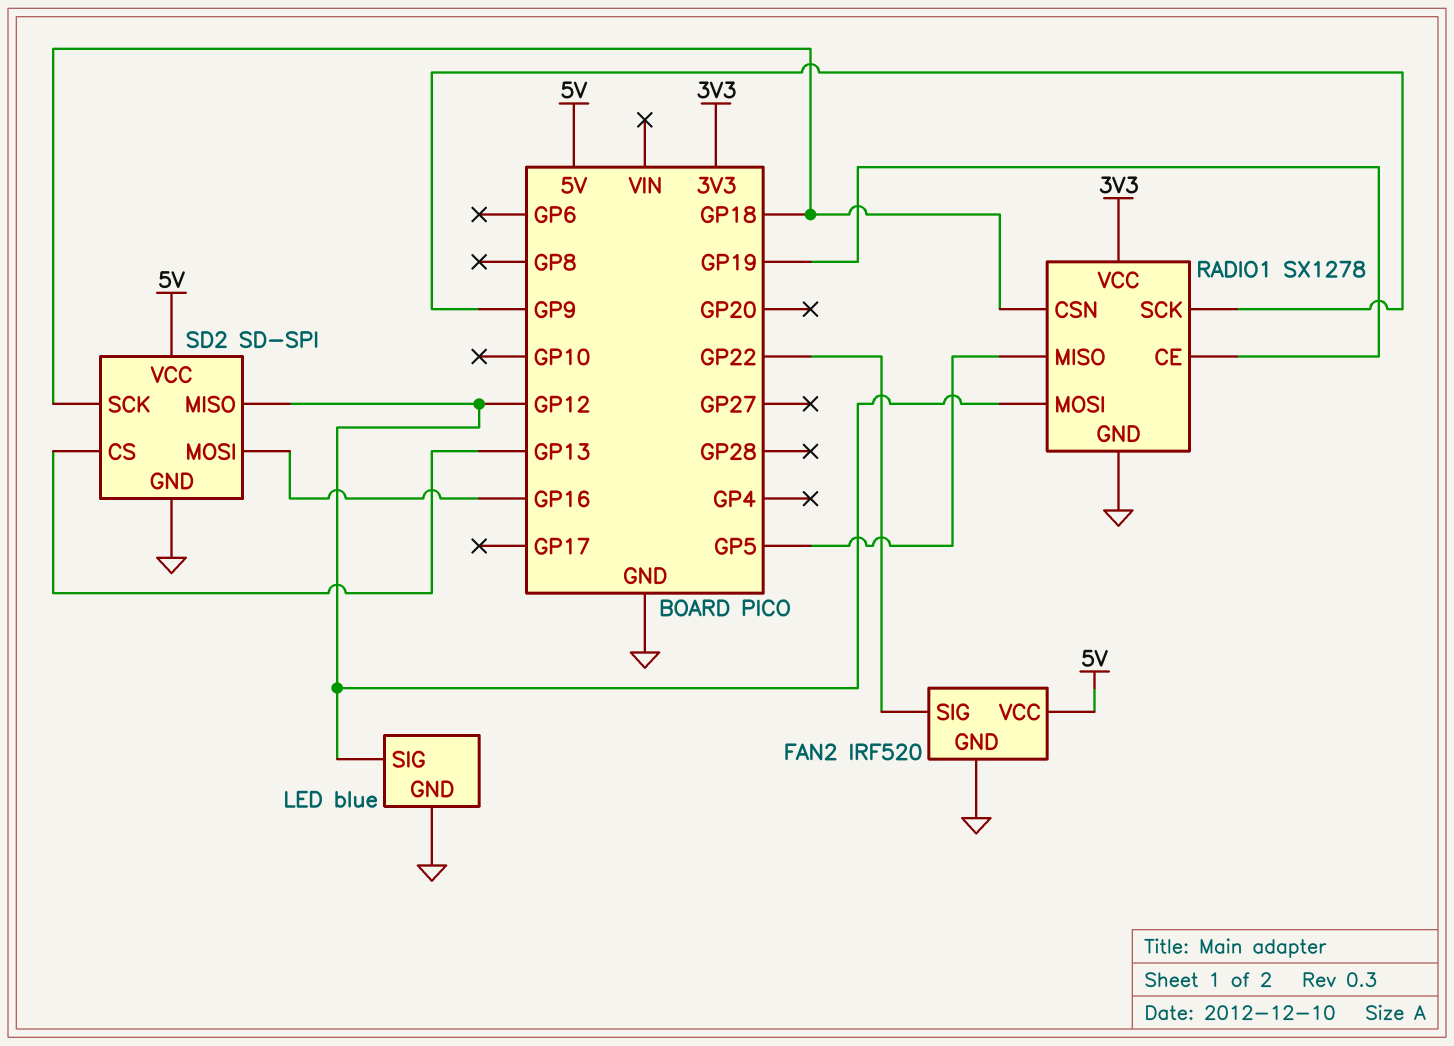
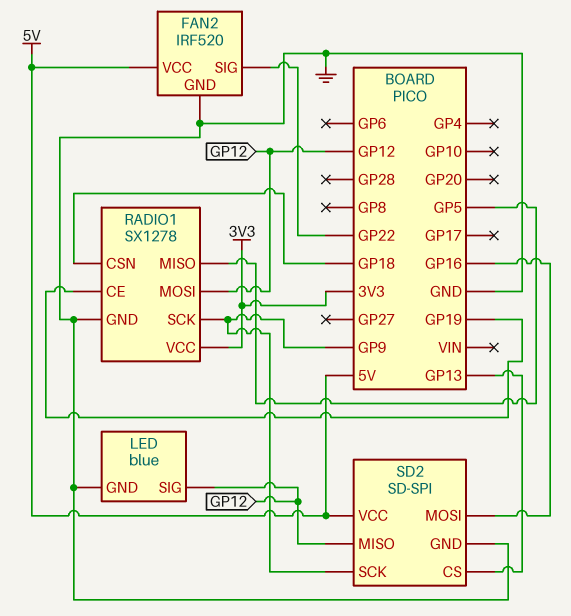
SD2 pin SCK: GP18 -> GP9

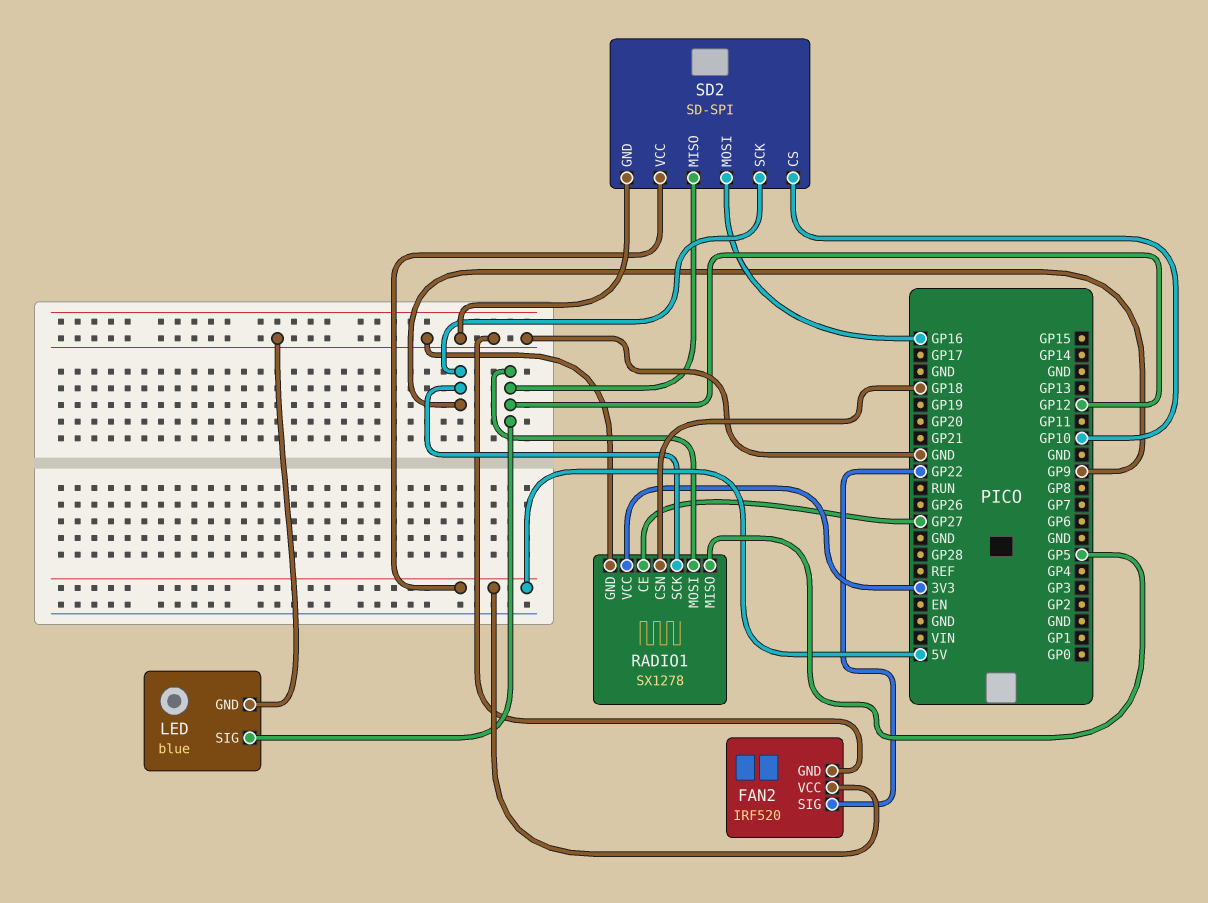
RADIO1 pin CE: GP19 -> GP27
SD2 pin CS: GP13 -> GP10

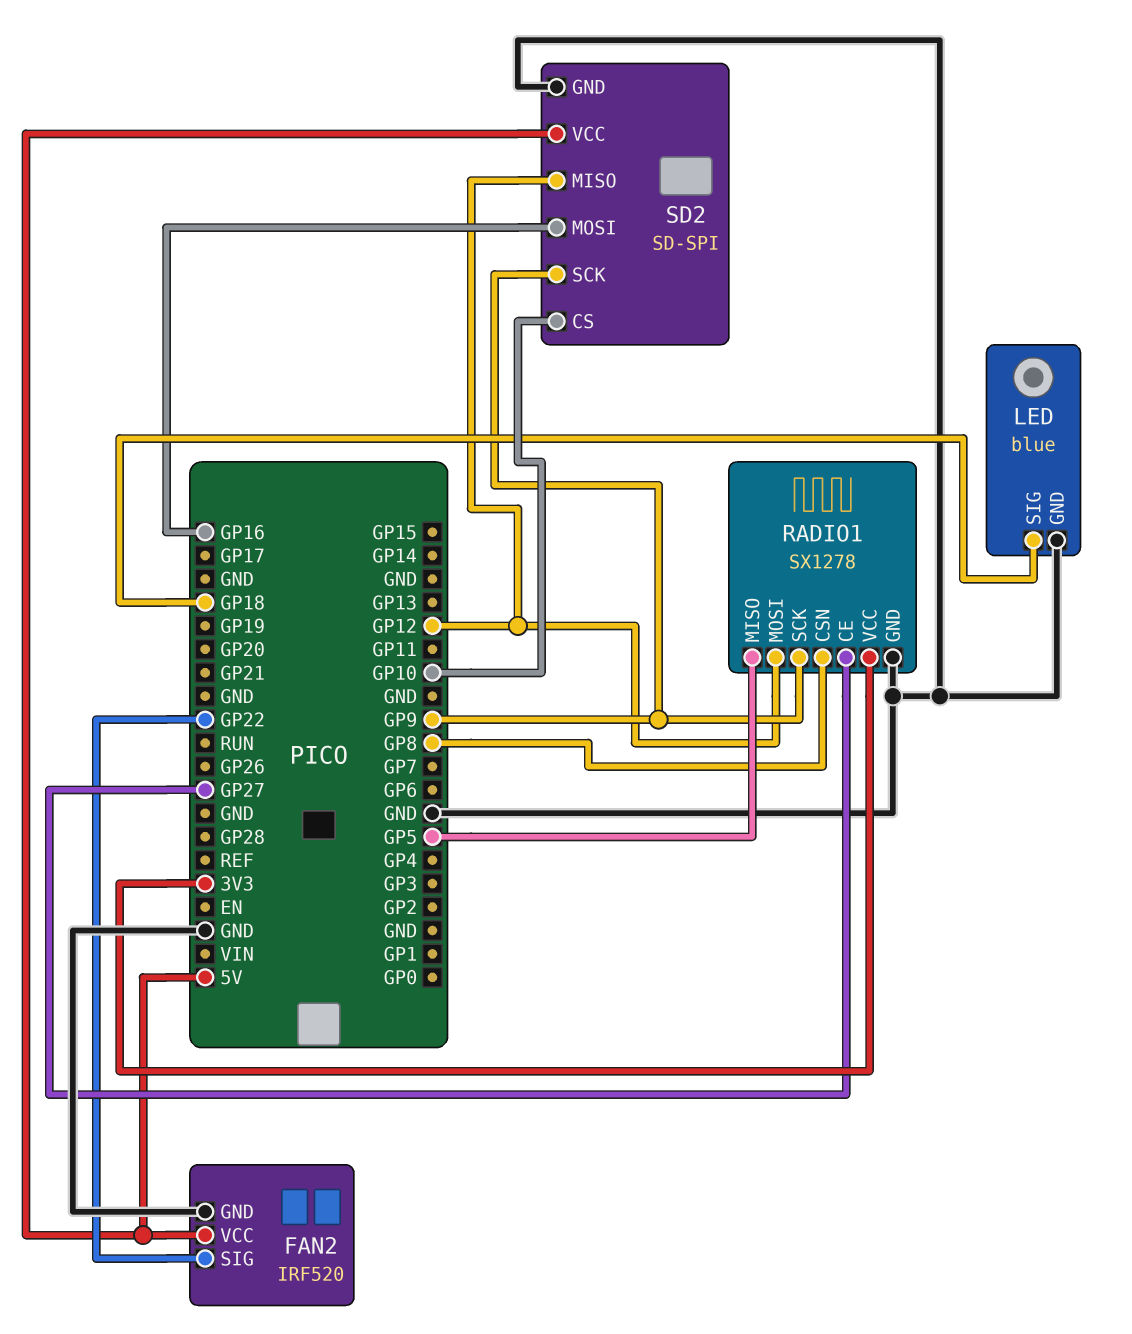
LED pin SIG: GP12 -> GP18
RADIO1 pin CSN: GP18 -> GP8

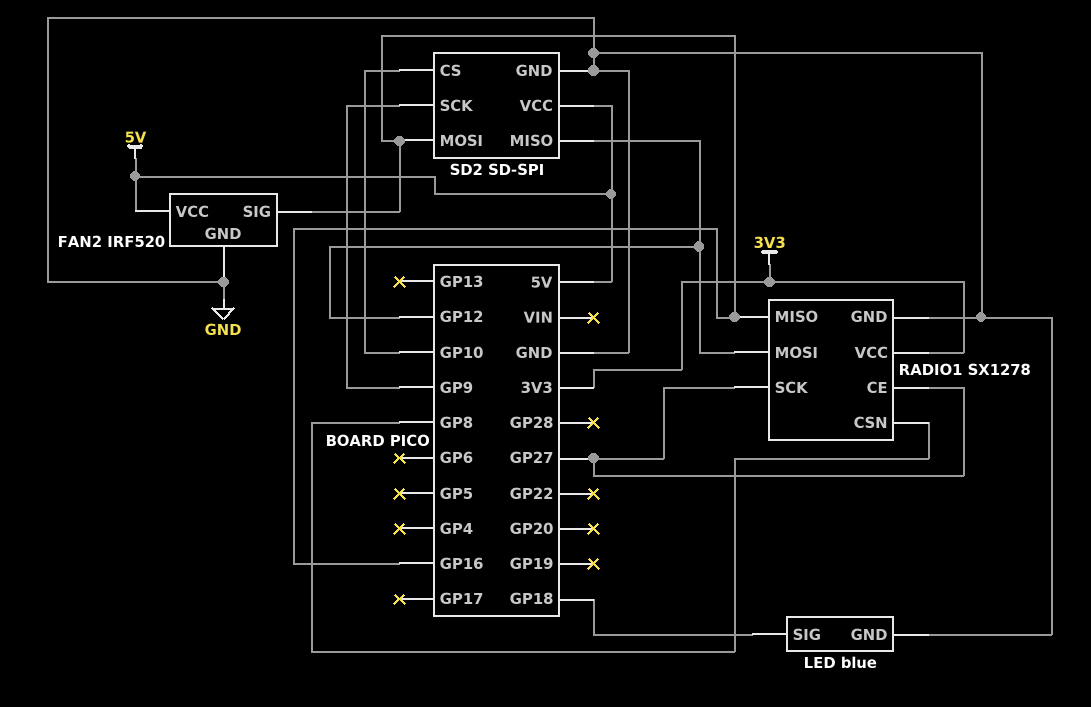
FAN2 pin SIG: GP22 -> GP16
RADIO1 pin MISO: GP5 -> GP16
RADIO1 pin SCK: GP9 -> GP27

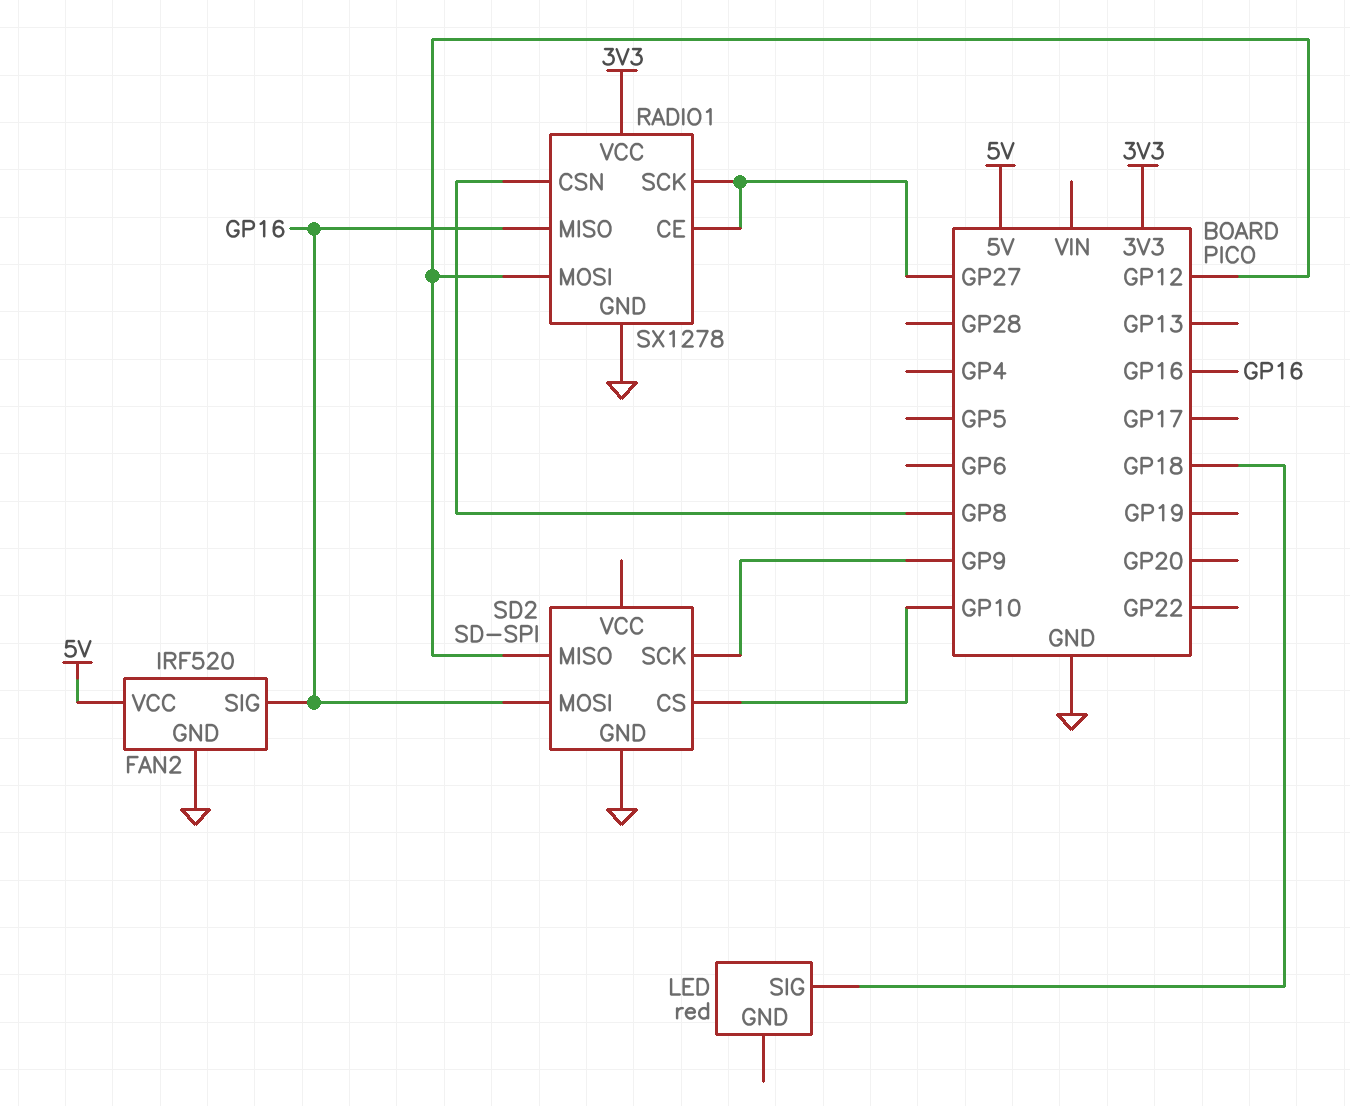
LED: blue -> red
LED pin GND: GND -> none
SD2 pin VCC: 5V -> none

